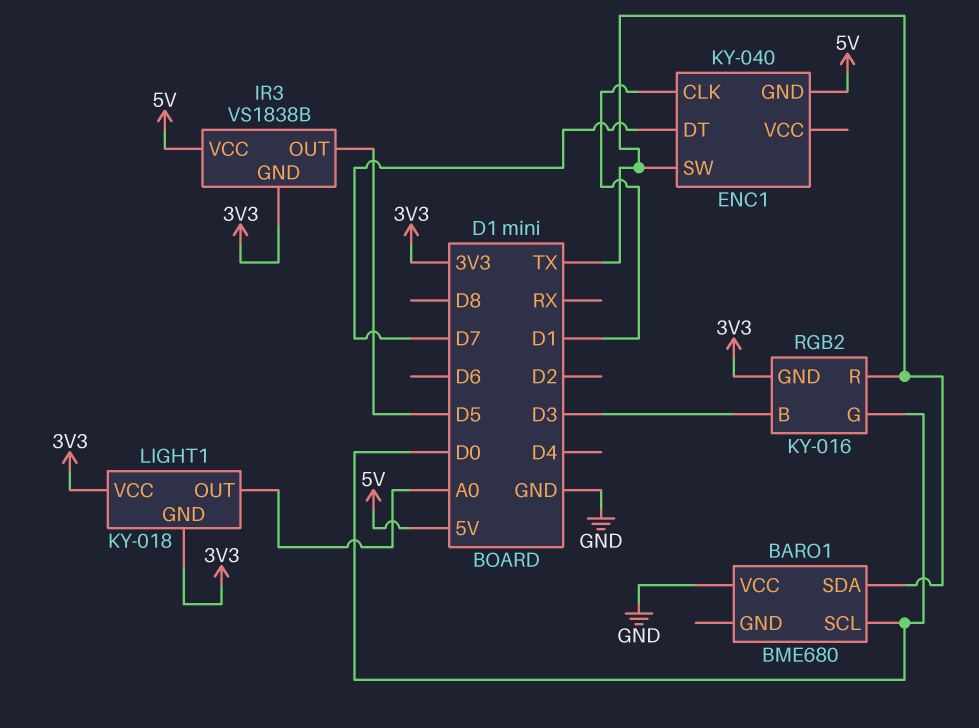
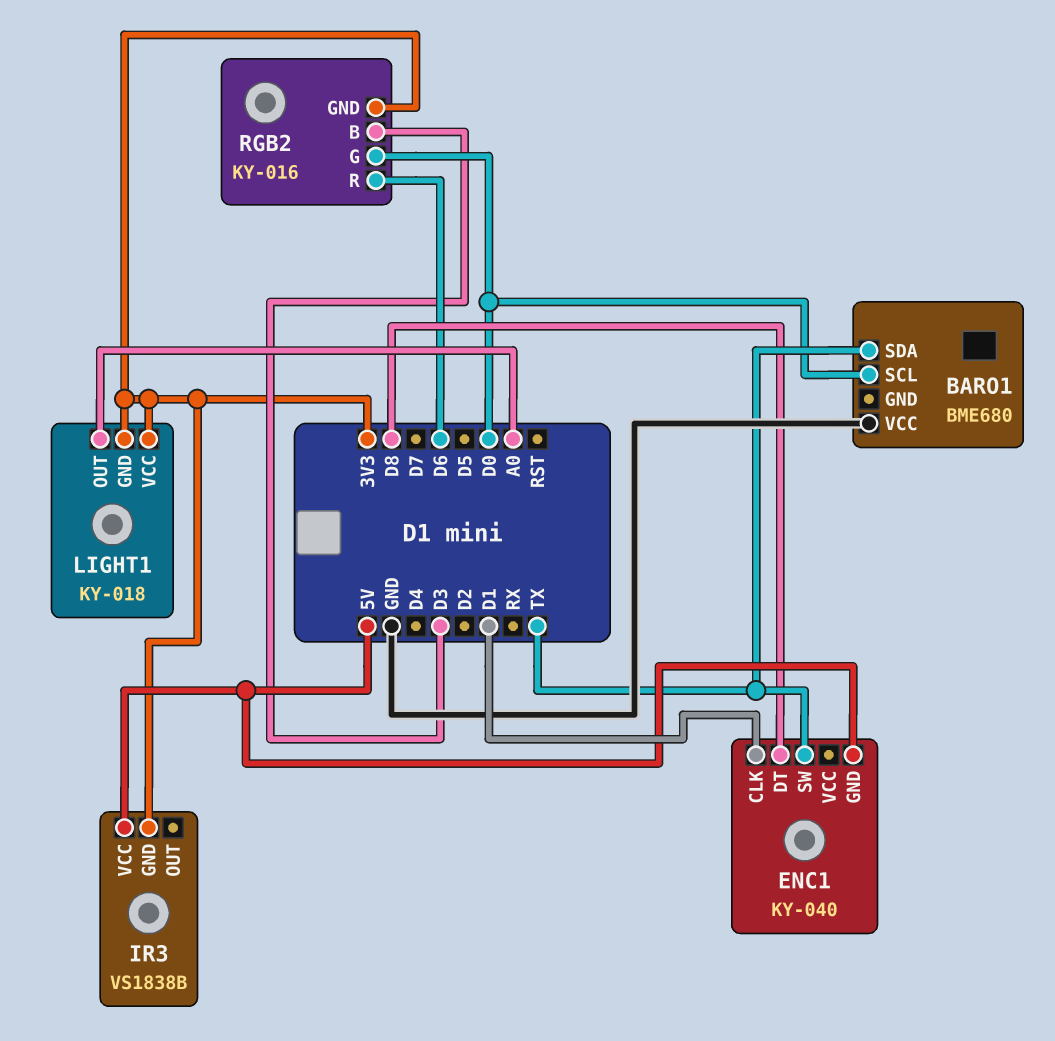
ENC1 pin DT: D7 -> D8
IR3 pin OUT: D5 -> none
RGB2 pin R: TX -> D6

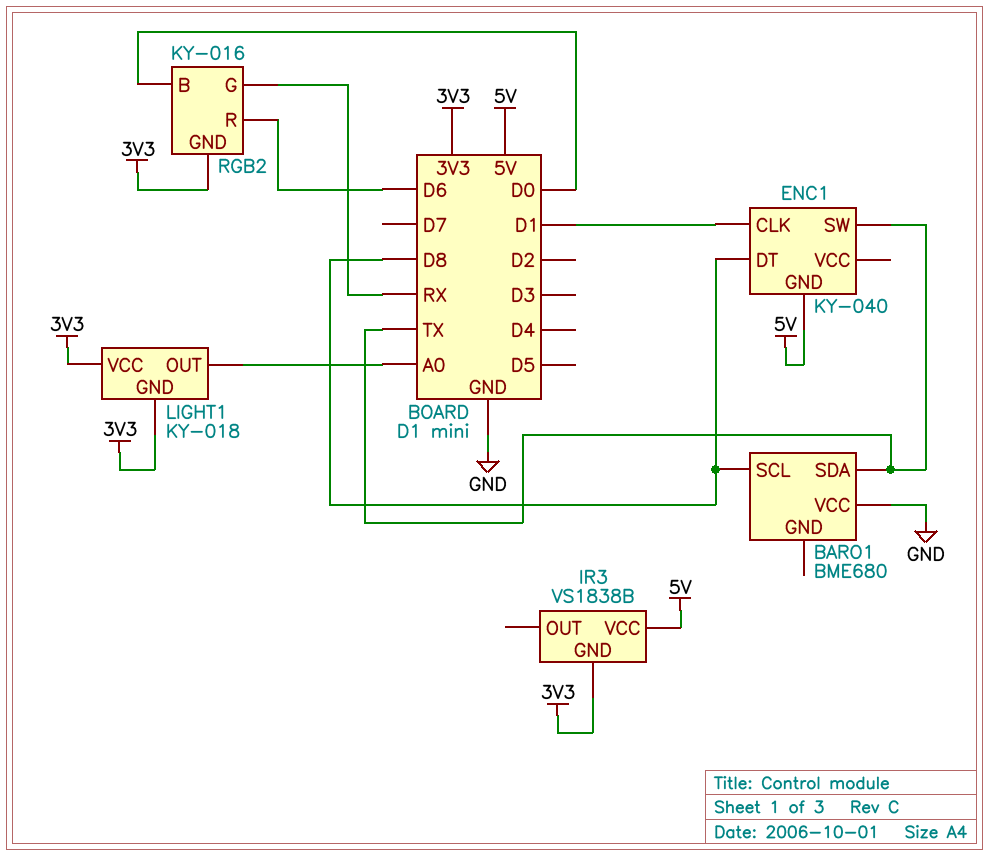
BARO1 pin SCL: D0 -> D8
RGB2 pin B: D3 -> D0
RGB2 pin G: D0 -> RX

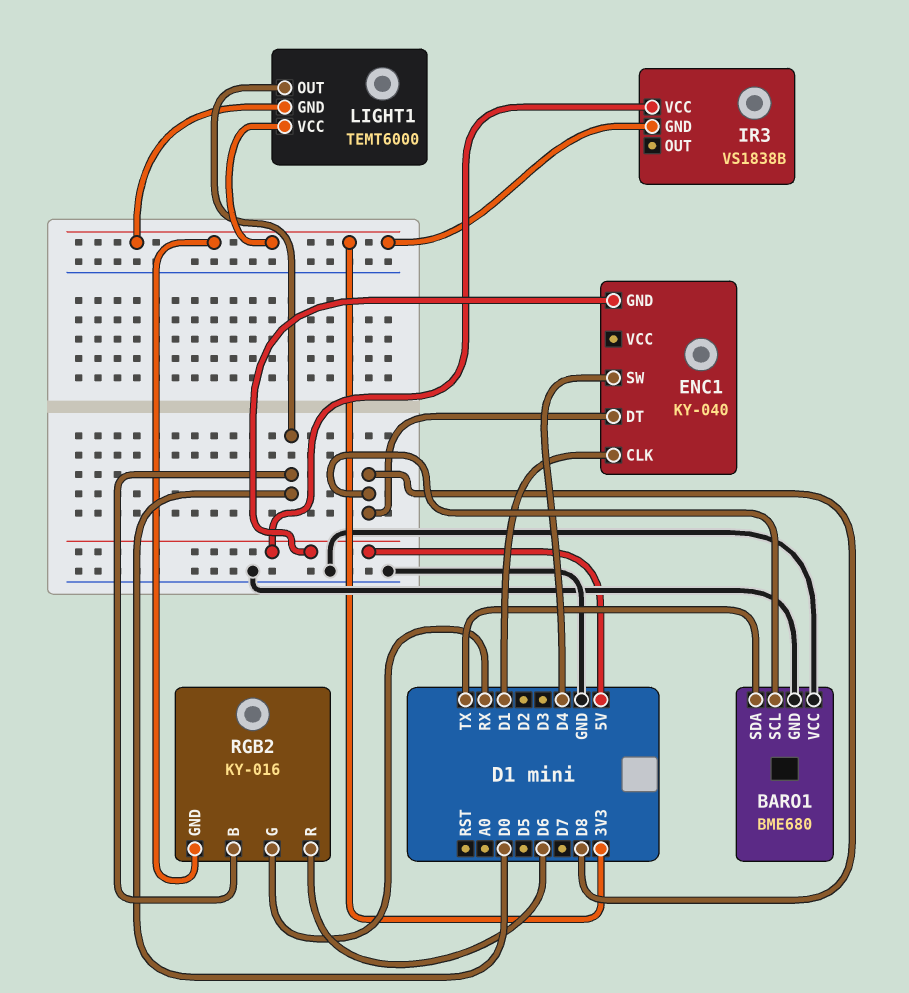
BARO1 pin GND: none -> GND
ENC1 pin SW: TX -> D4
LIGHT1: KY-018 -> TEMT6000
LIGHT1 pin OUT: A0 -> D0

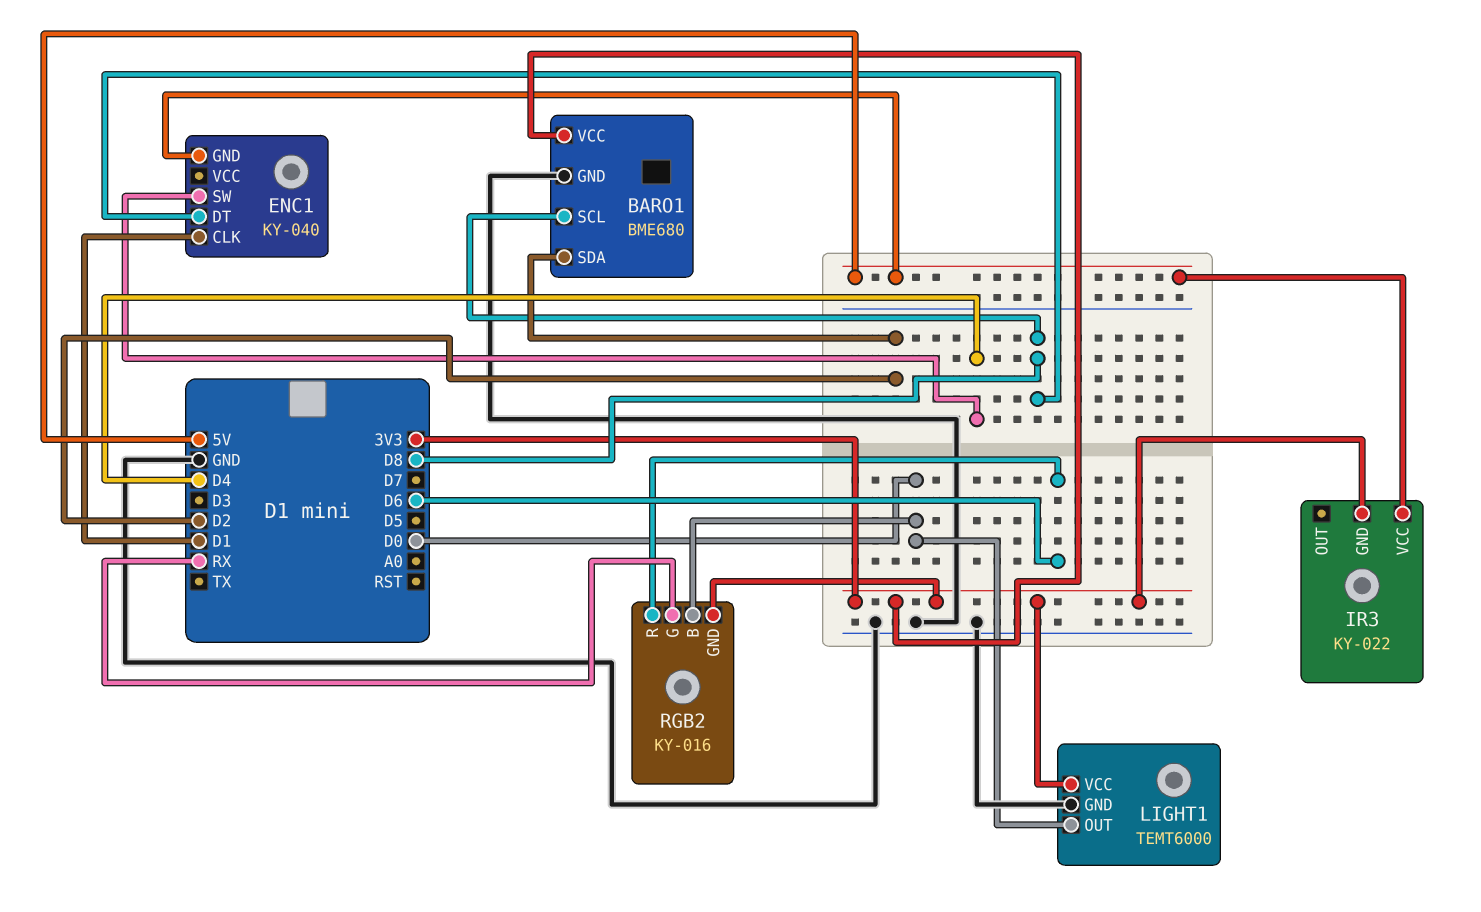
BARO1 pin SDA: TX -> D2
BARO1 pin VCC: GND -> 3V3
IR3: VS1838B -> KY-022
LIGHT1 pin GND: 3V3 -> GND

